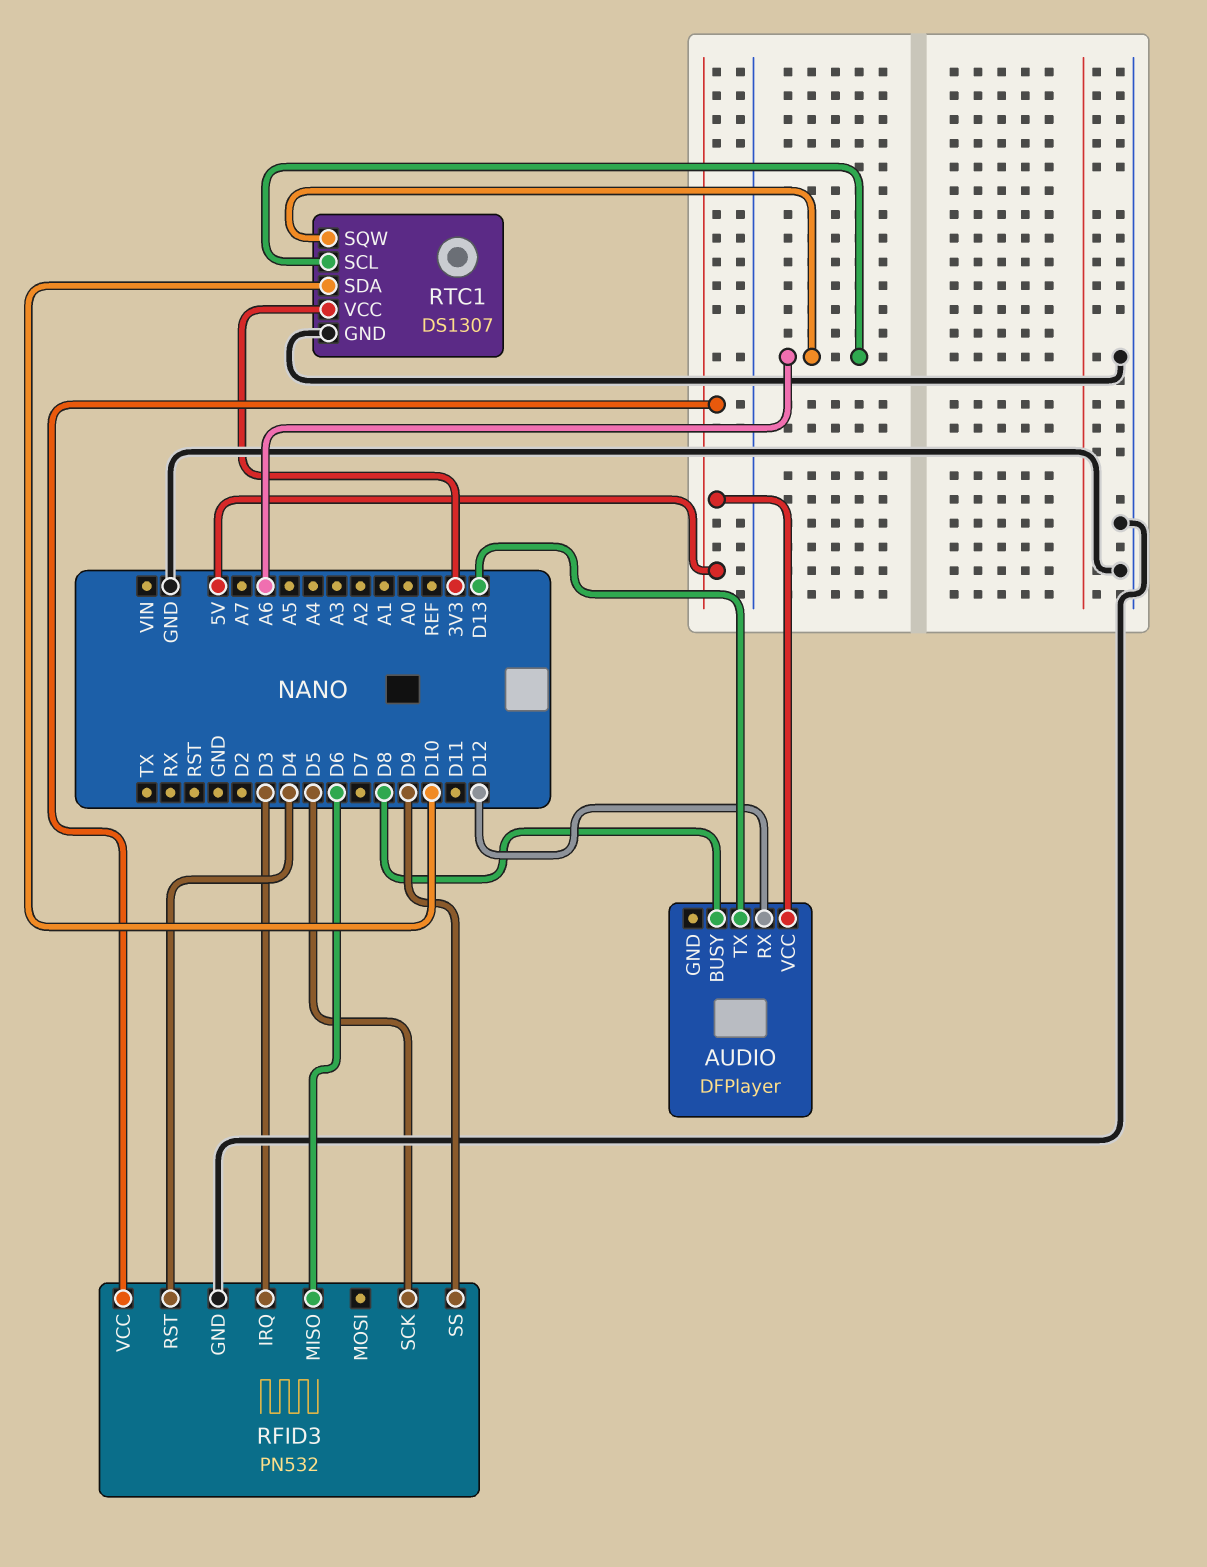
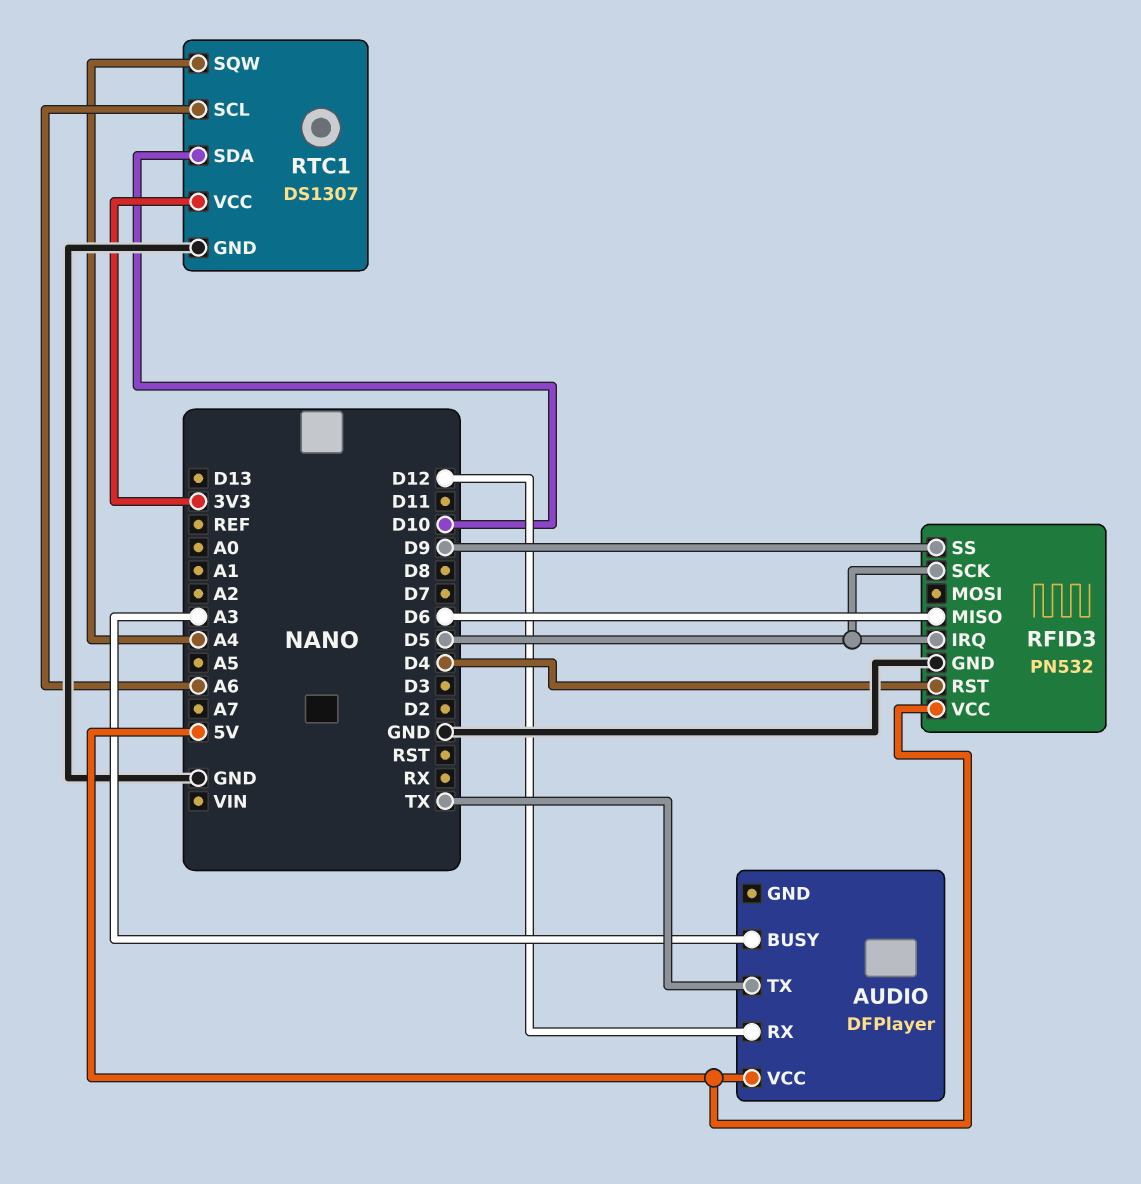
AUDIO pin BUSY: D8 -> A3
AUDIO pin TX: D13 -> TX
RFID3 pin IRQ: D3 -> D5
RTC1 pin SQW: A6 -> A4

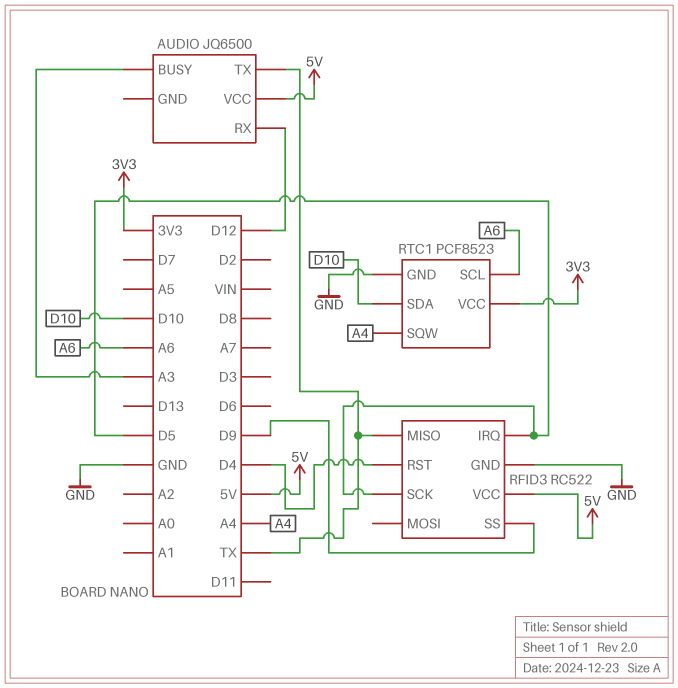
AUDIO: DFPlayer -> JQ6500
RFID3: PN532 -> RC522
RFID3 pin MISO: D6 -> TX
RTC1: DS1307 -> PCF8523

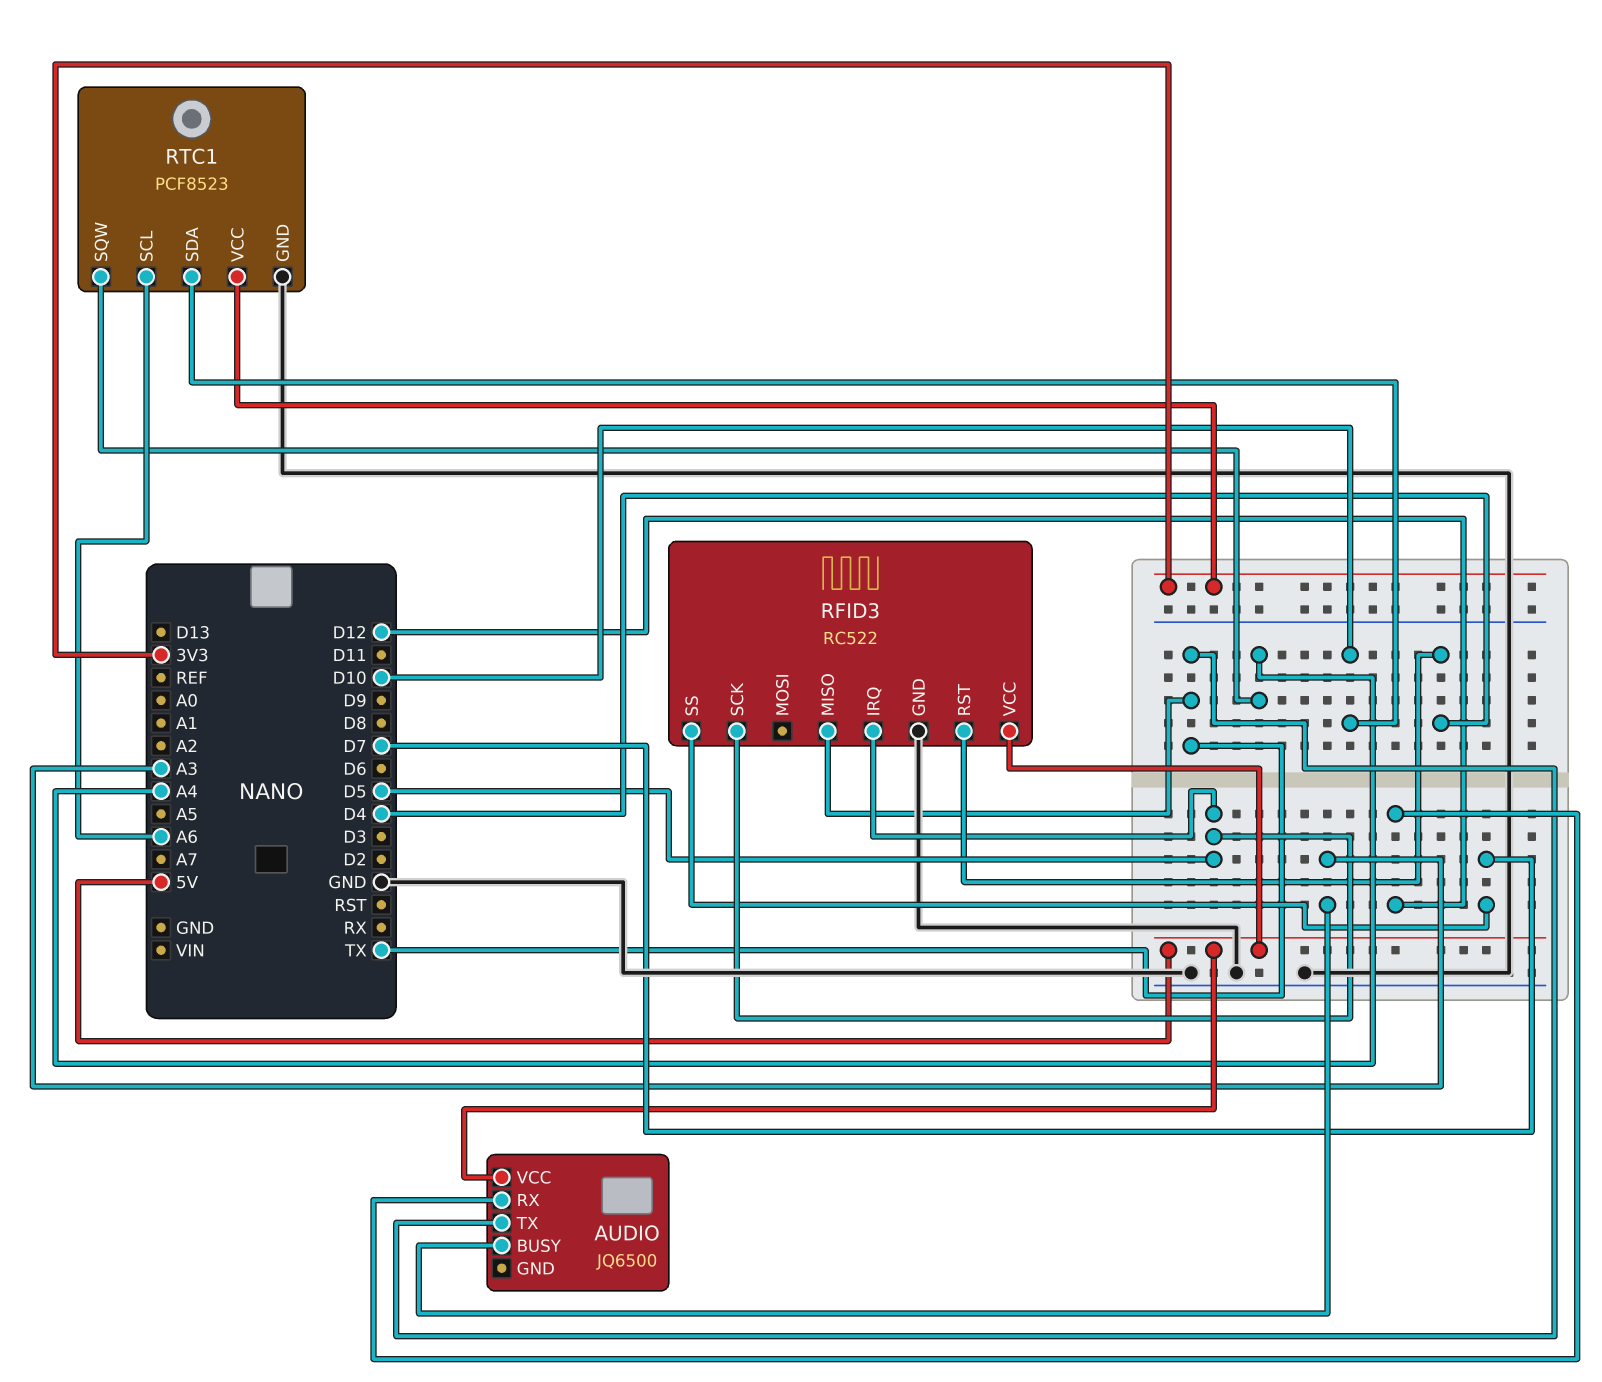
RFID3 pin SS: D9 -> D7

